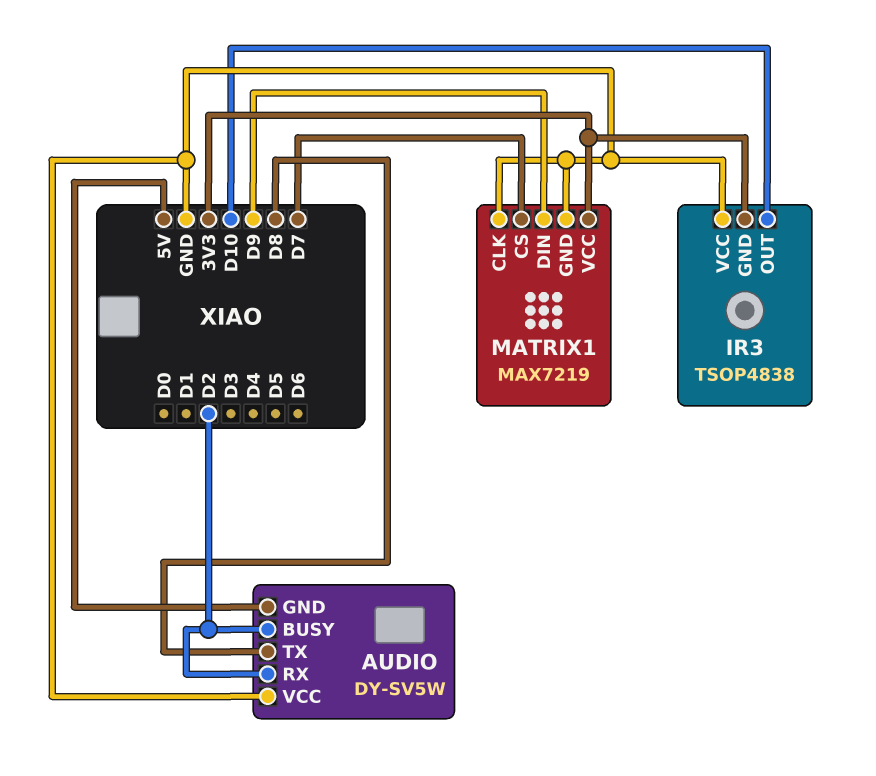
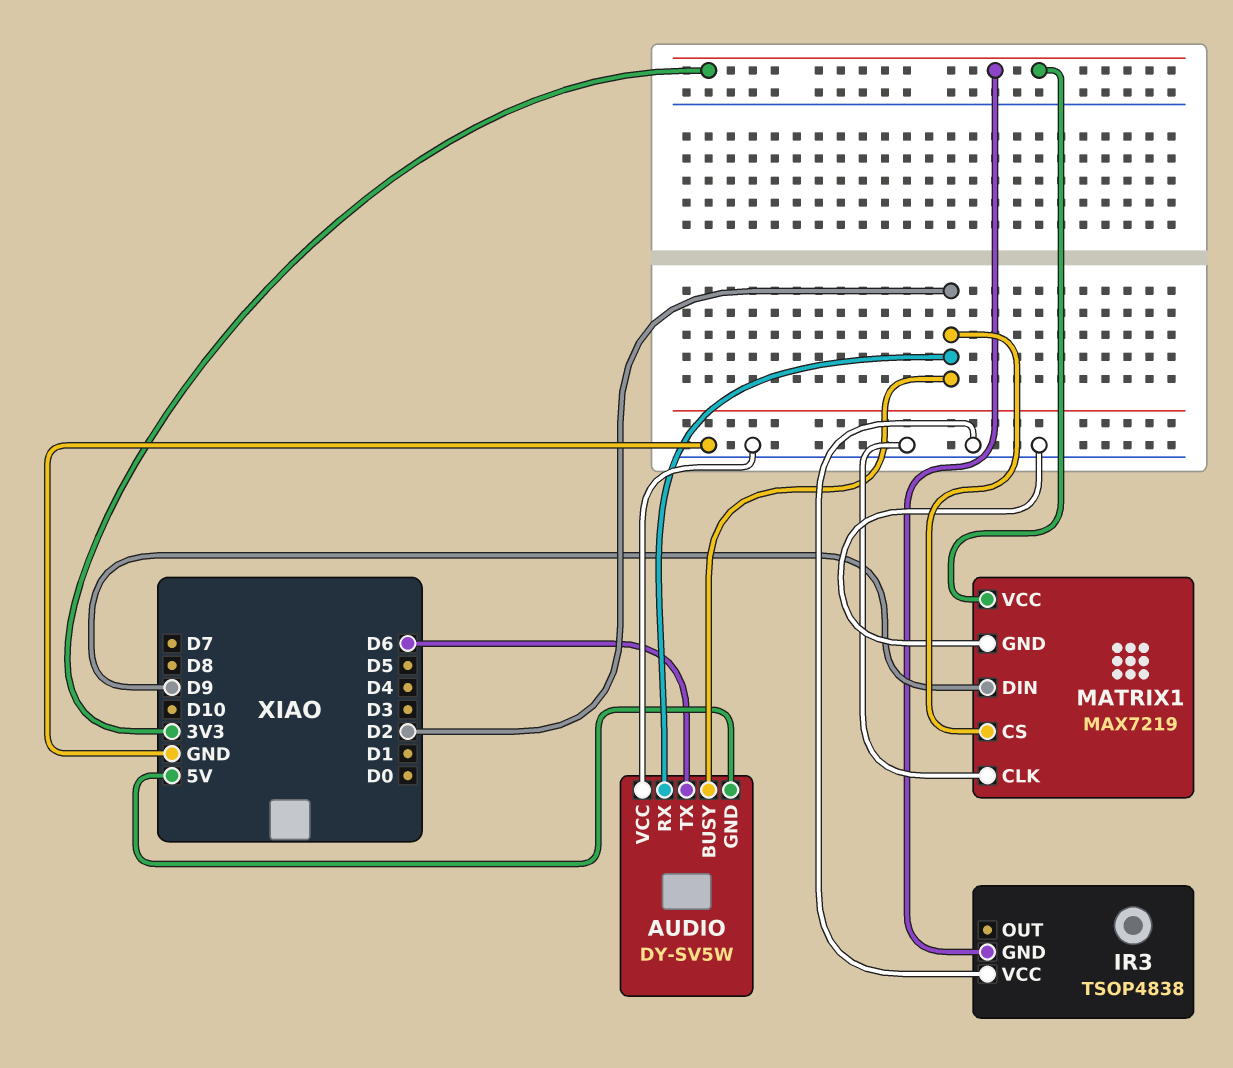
AUDIO pin TX: D8 -> D6
IR3 pin OUT: D10 -> none
MATRIX1 pin CS: D7 -> D2

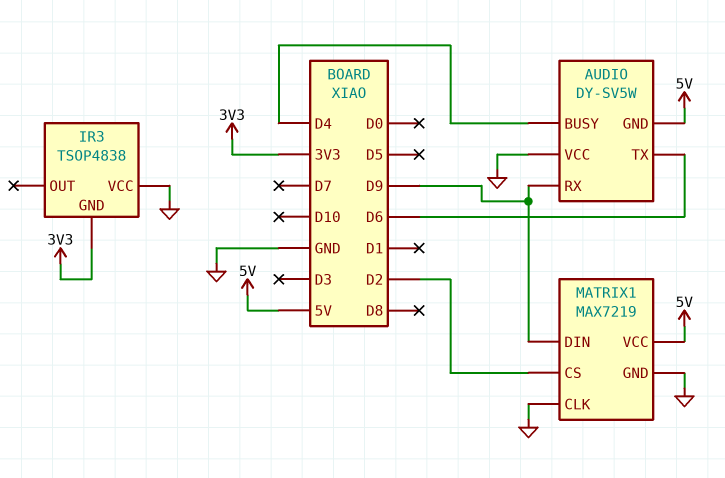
AUDIO pin BUSY: D2 -> D4
AUDIO pin RX: D2 -> D9
MATRIX1 pin VCC: 3V3 -> 5V

